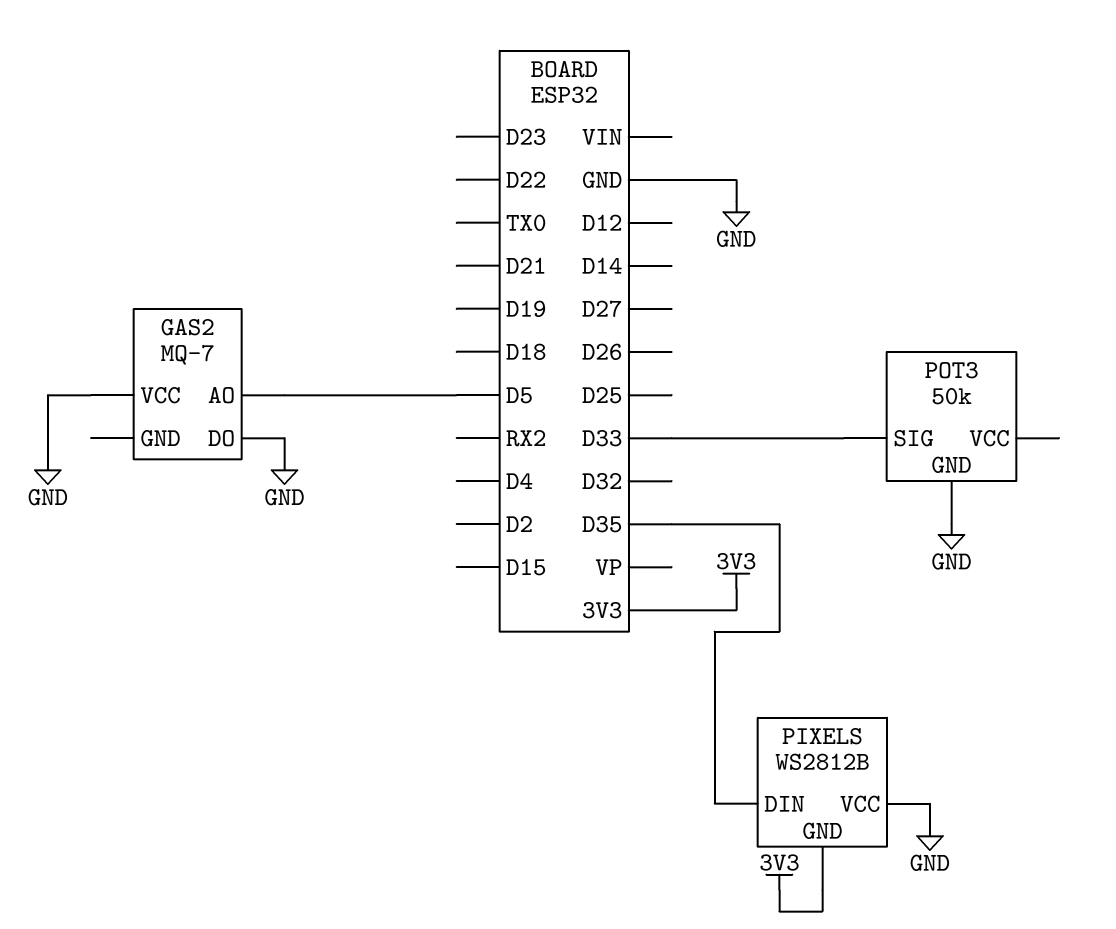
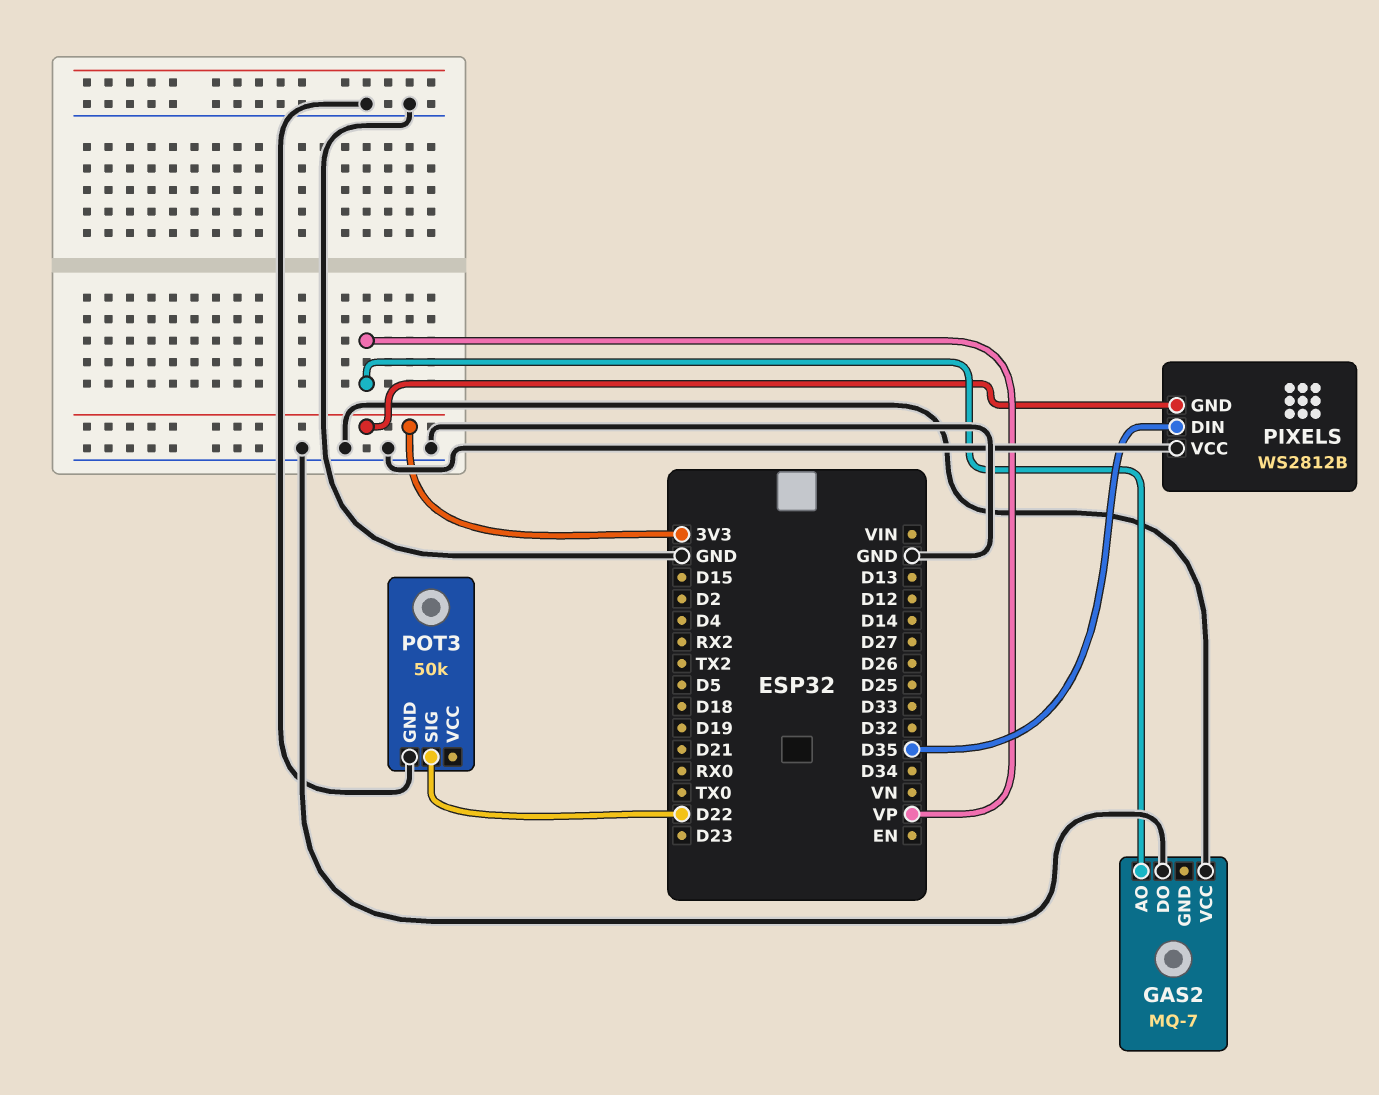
GAS2 pin AO: D5 -> VP
POT3 pin SIG: D33 -> D22

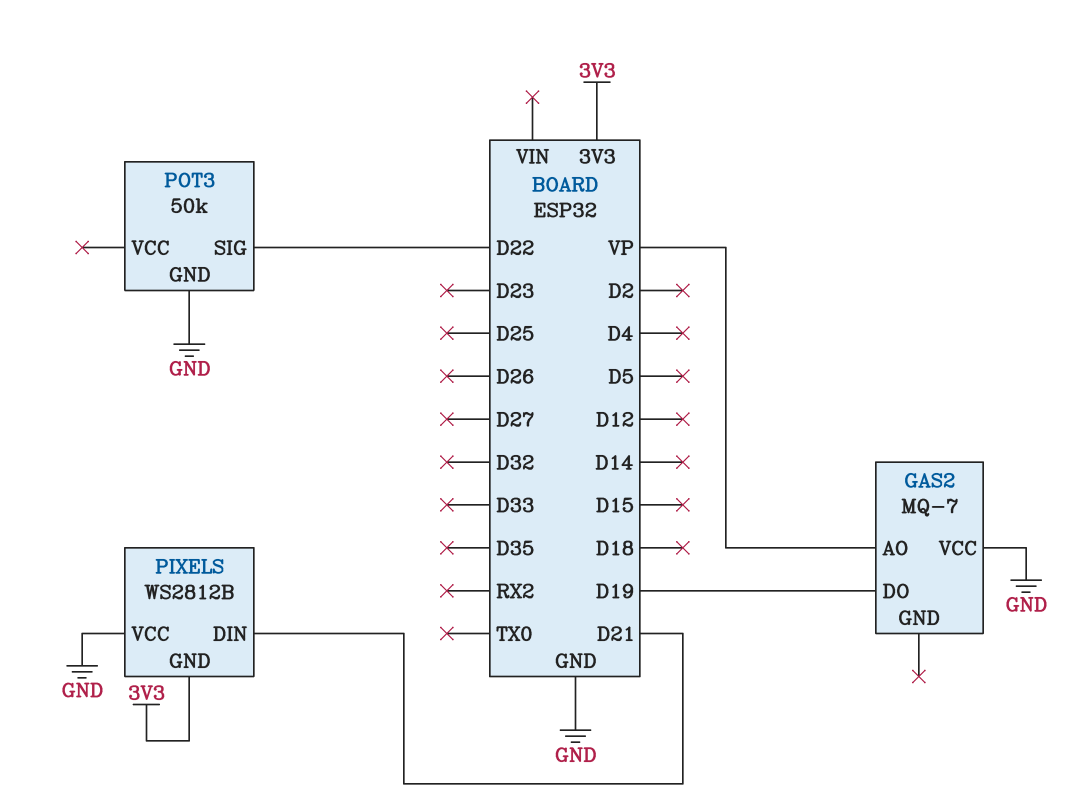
GAS2 pin DO: GND -> D19
PIXELS pin DIN: D35 -> D21

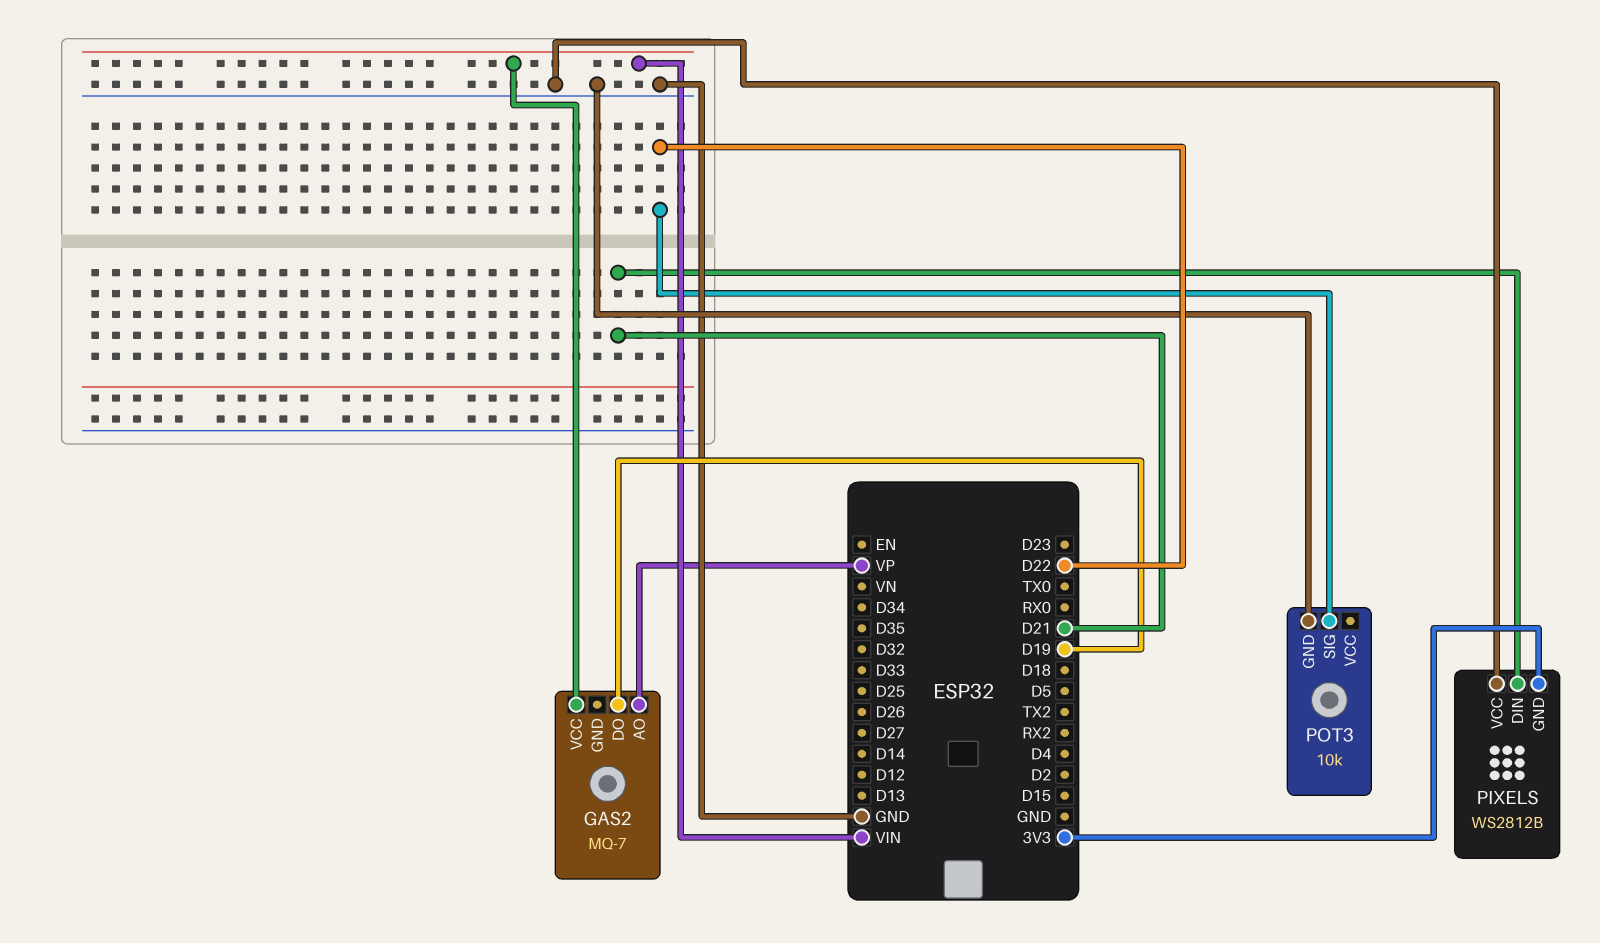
GAS2 pin VCC: GND -> VIN
POT3: 50k -> 10k

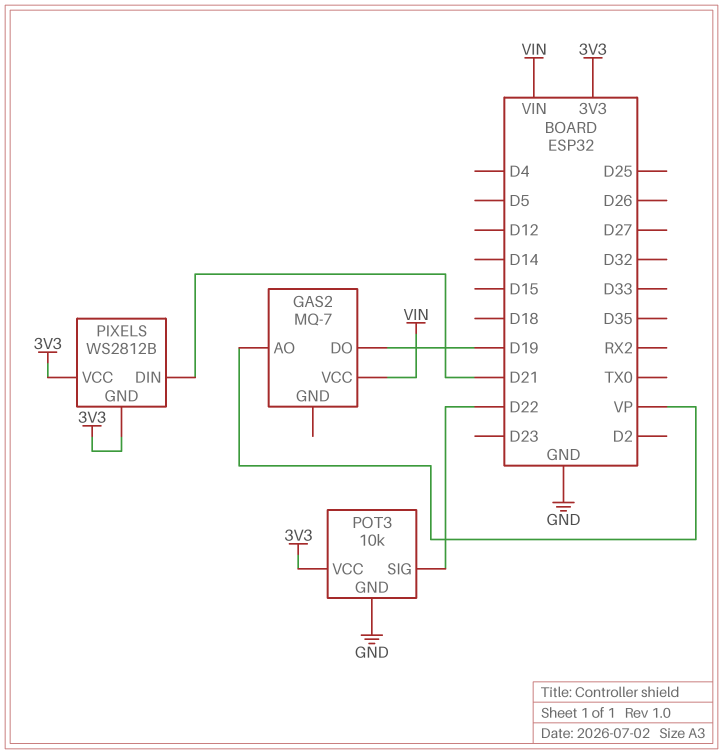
PIXELS pin VCC: GND -> 3V3
POT3 pin VCC: none -> 3V3

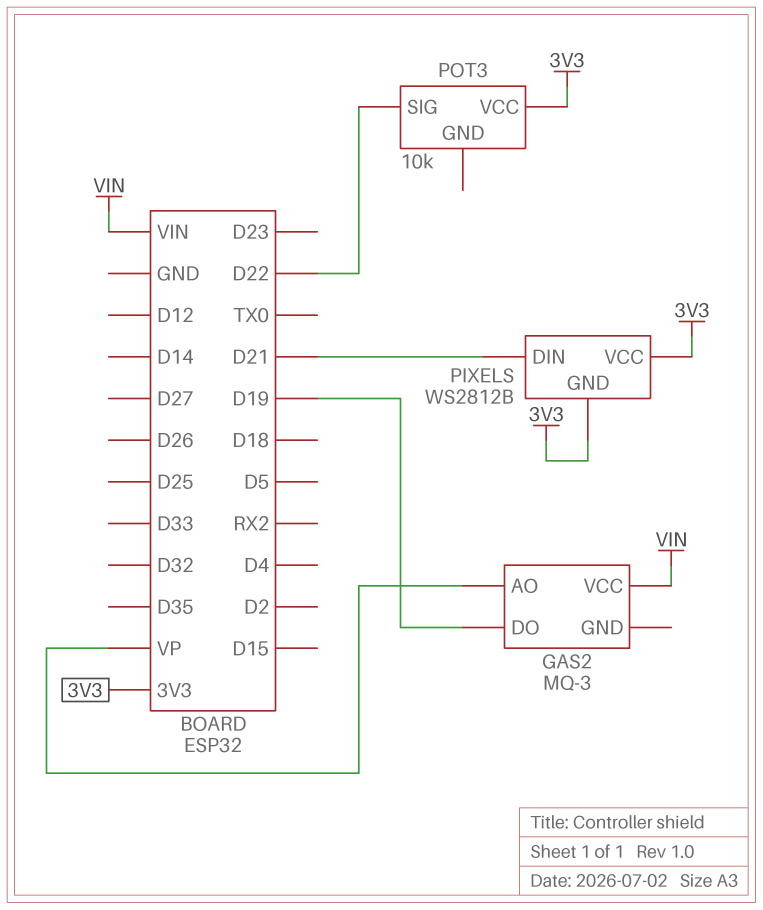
GAS2: MQ-7 -> MQ-3
POT3 pin GND: GND -> none

